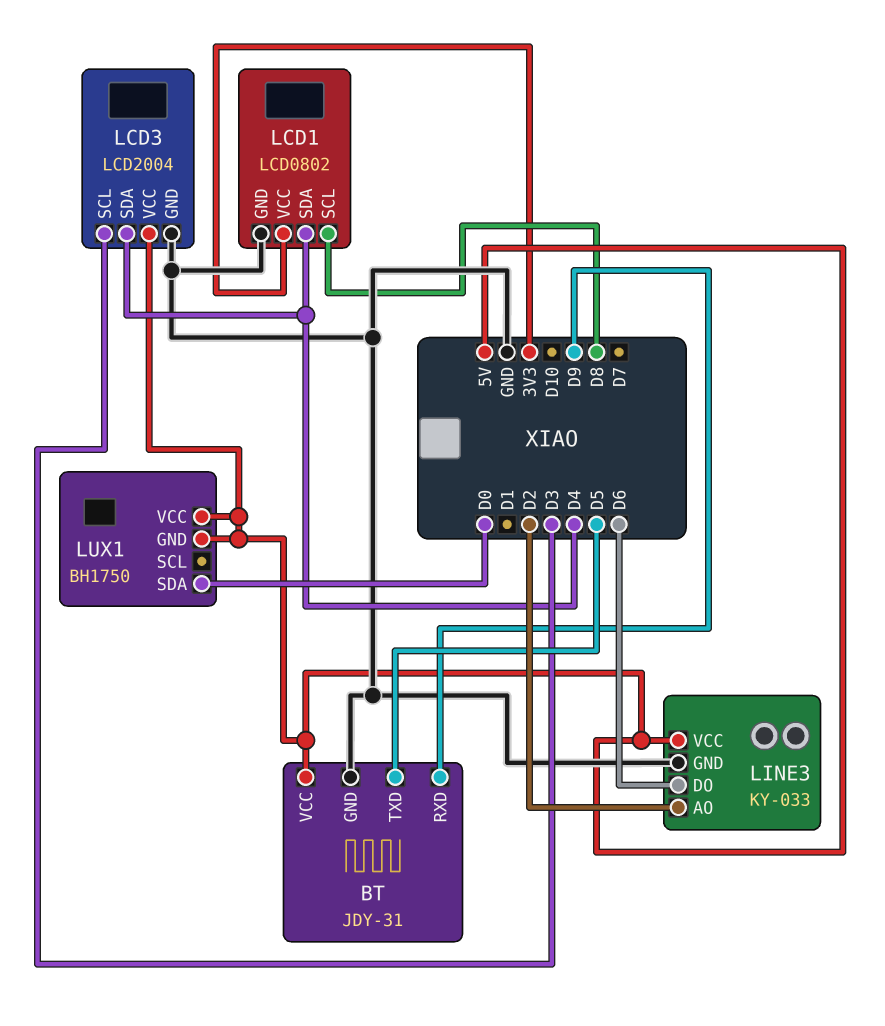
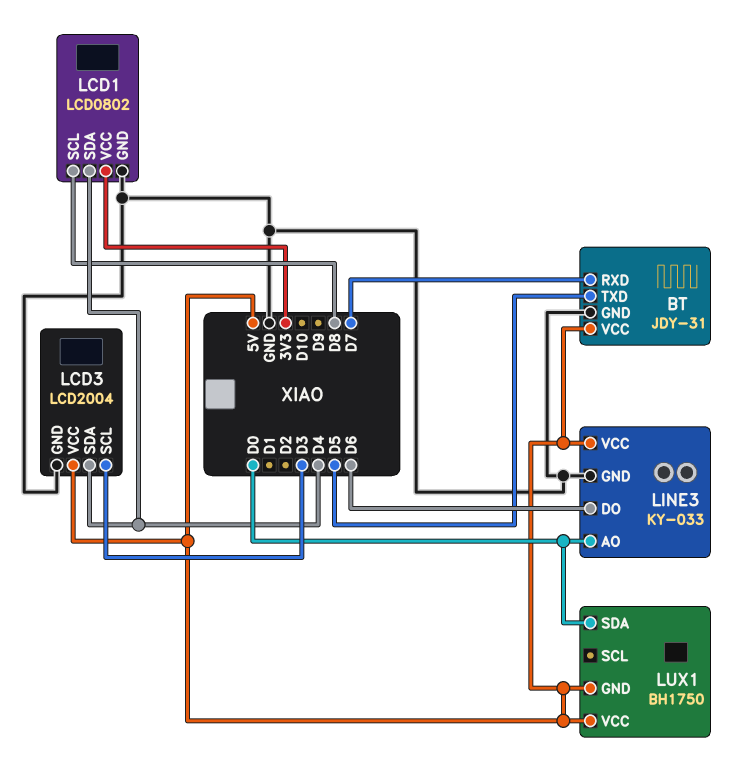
BT pin RXD: D9 -> D7
LINE3 pin AO: D2 -> D0

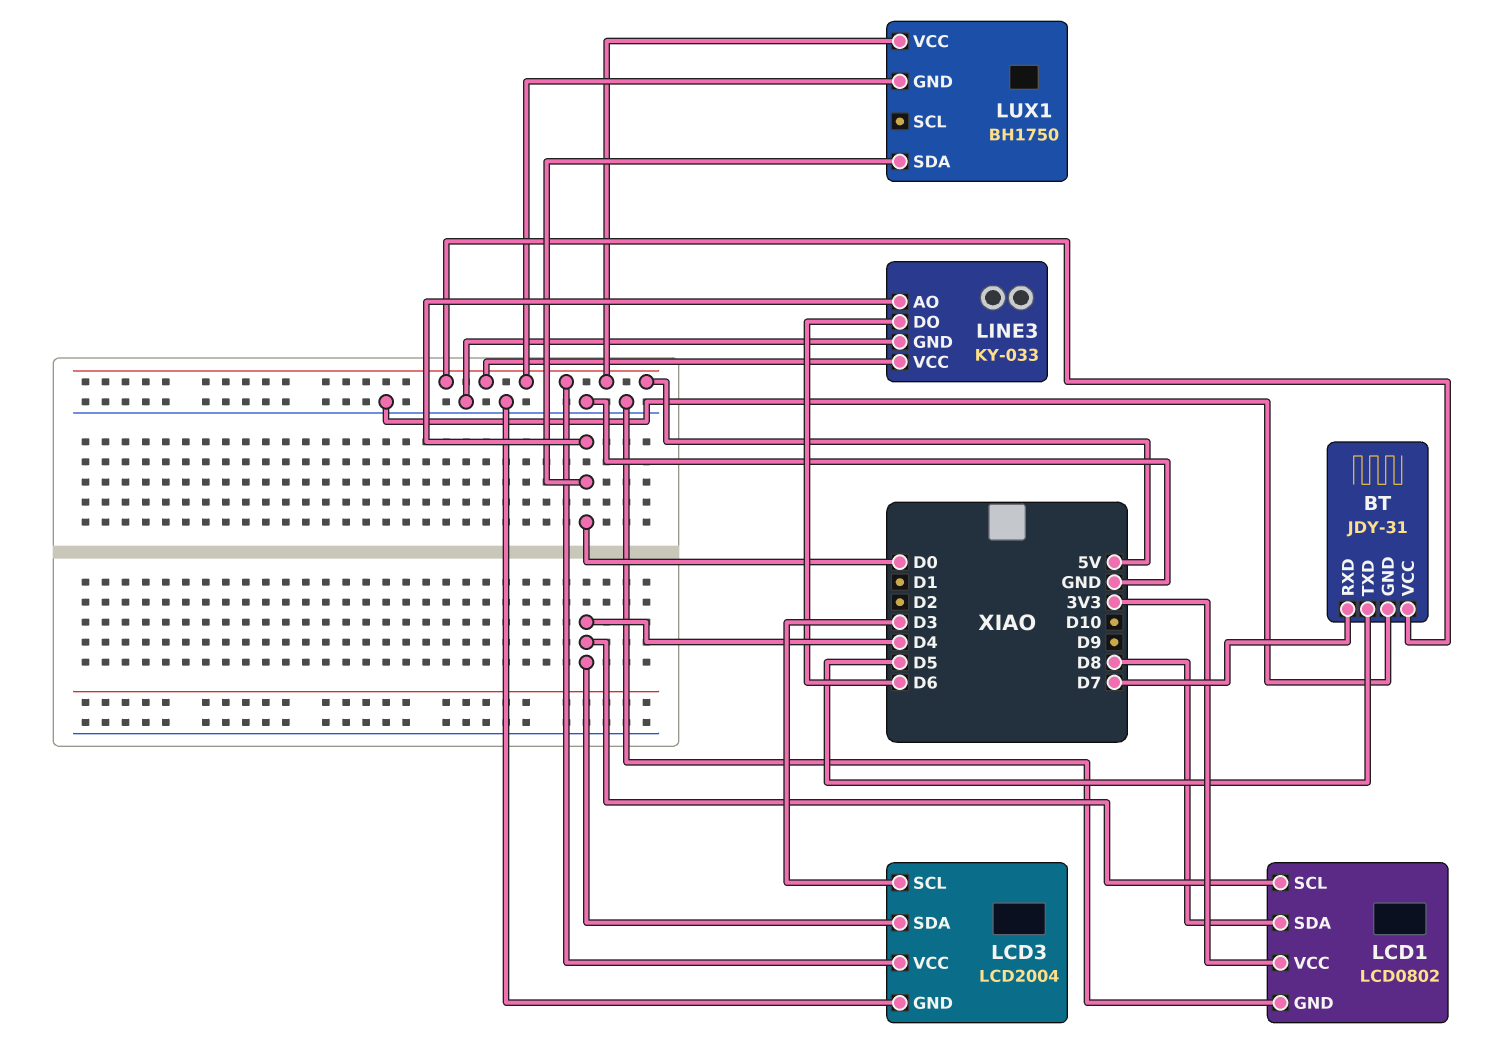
LCD1 pin SCL: D8 -> D4
LCD1 pin SDA: D4 -> D8

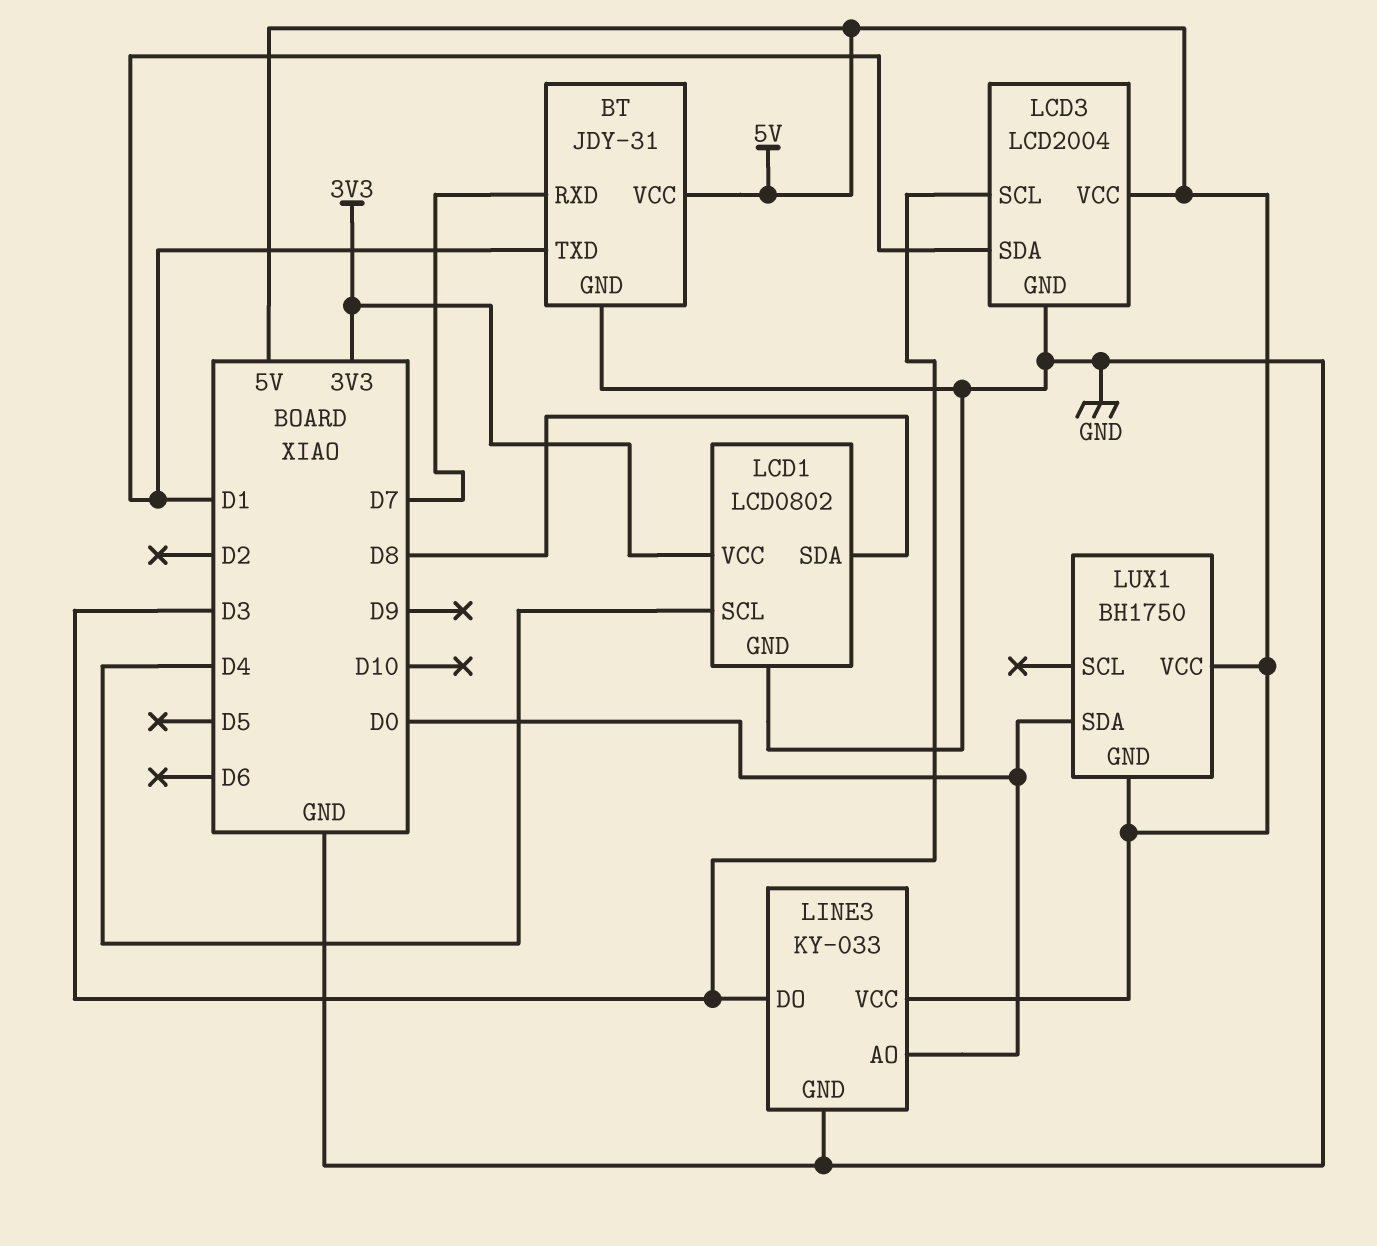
BT pin TXD: D5 -> D1
LCD3 pin SDA: D4 -> D1
LINE3 pin DO: D6 -> D3

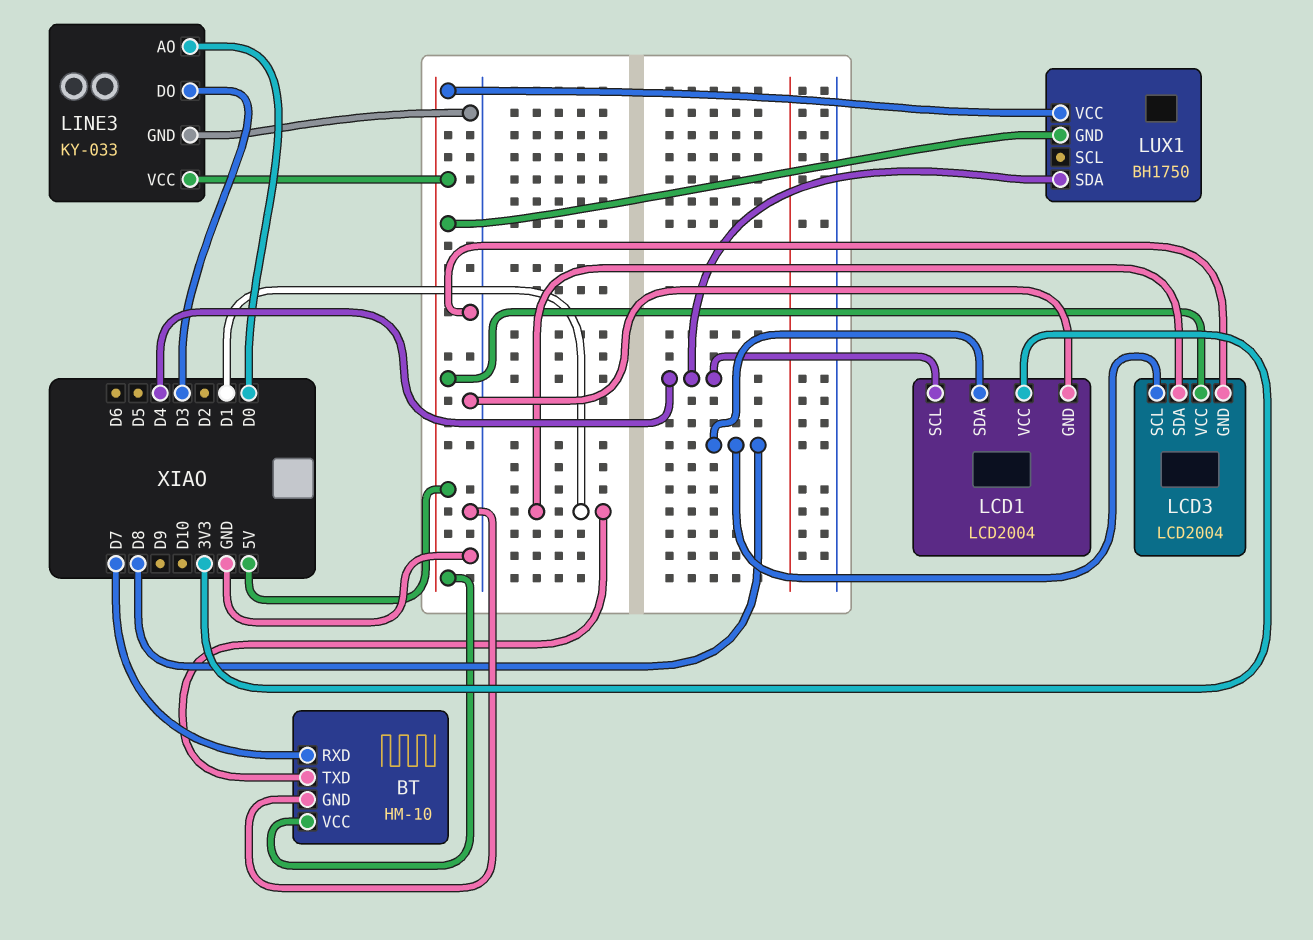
BT: JDY-31 -> HM-10
LCD1: LCD0802 -> LCD2004
LCD3 pin SCL: D3 -> D8
LUX1 pin SDA: D0 -> D4

